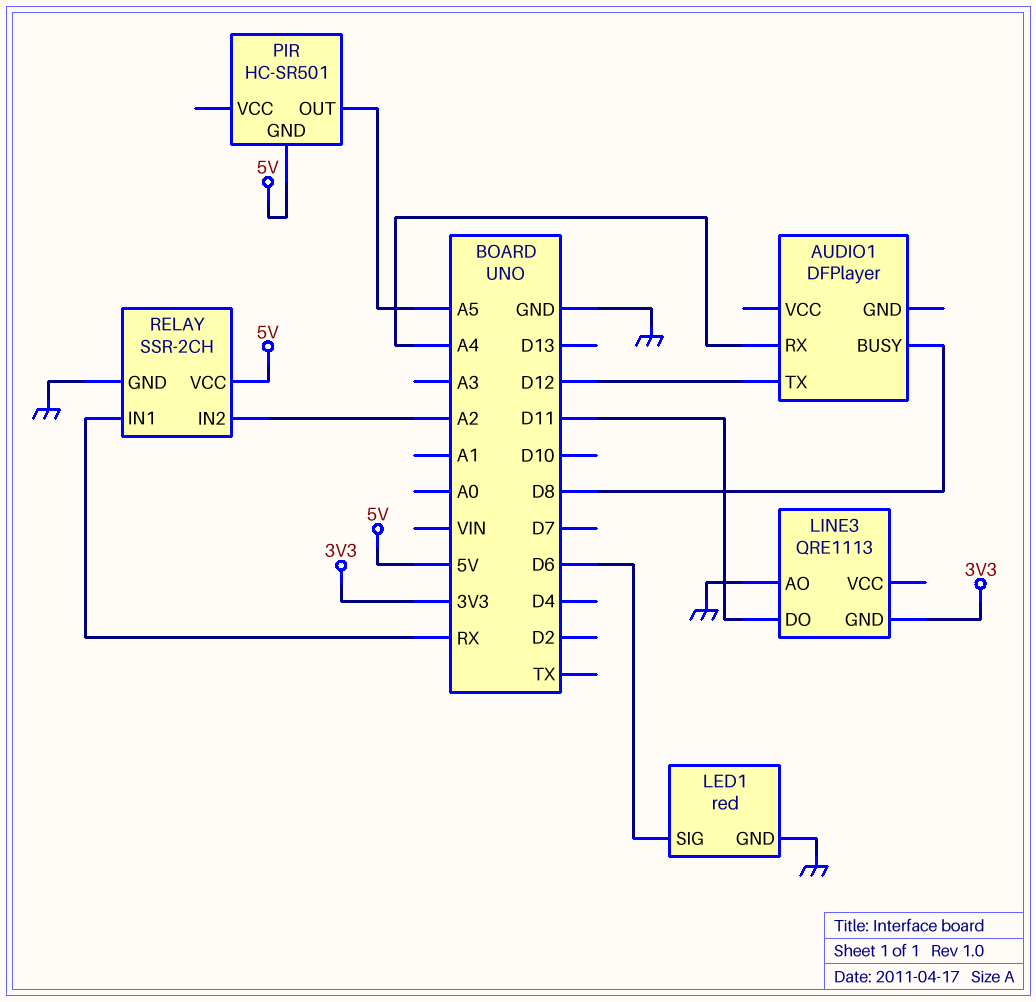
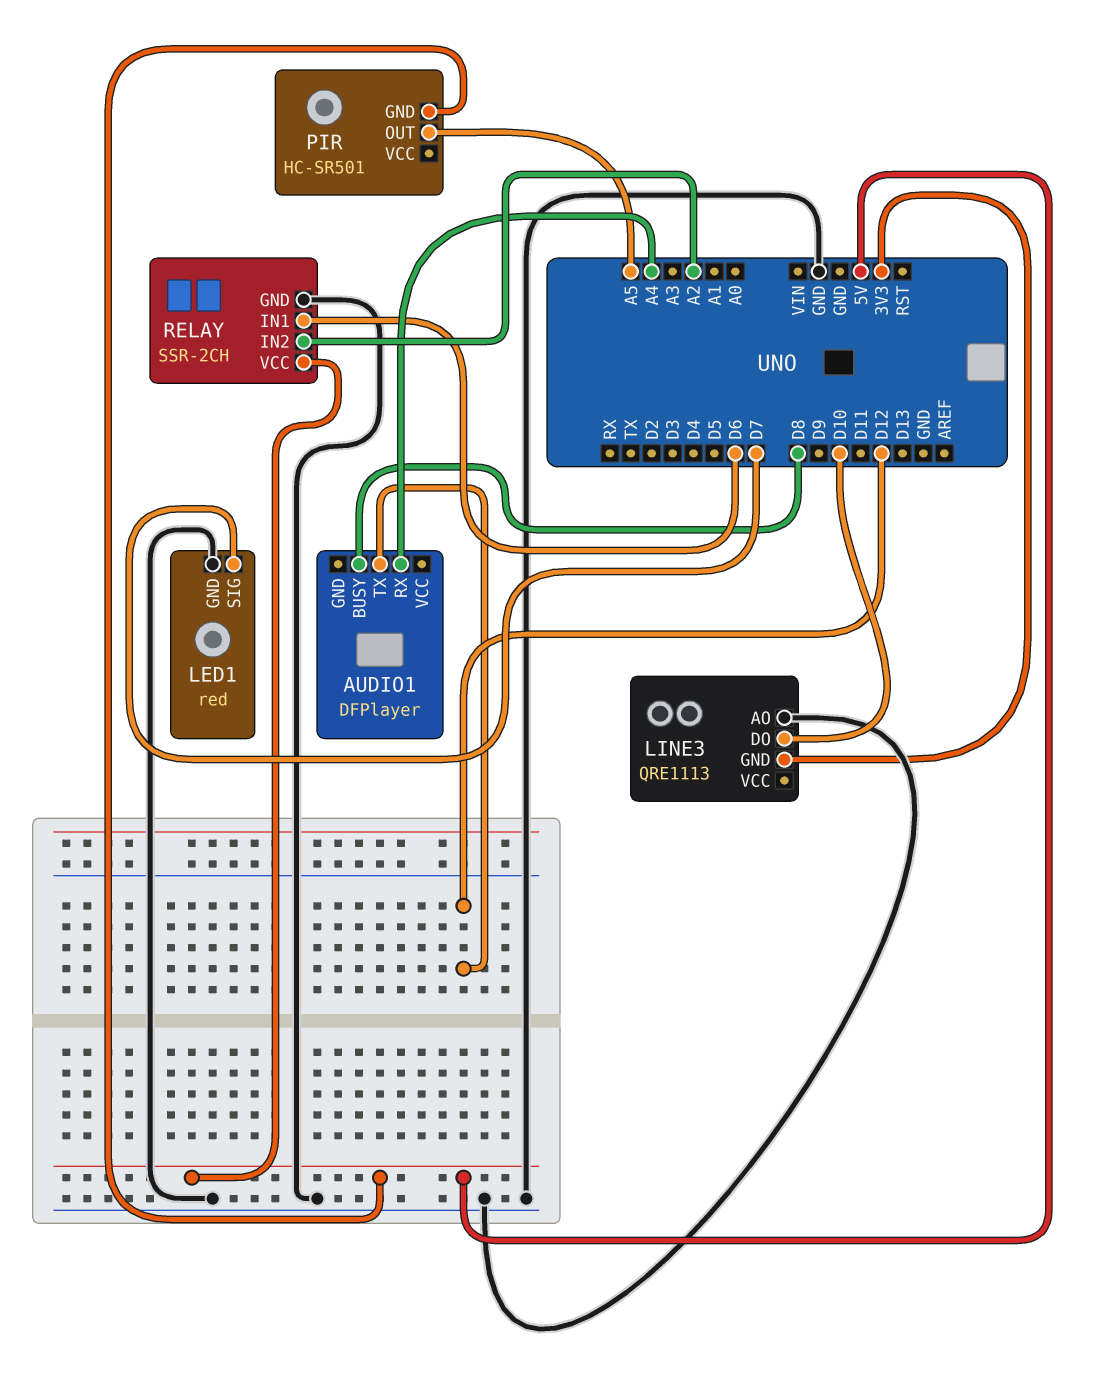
LED1 pin SIG: D6 -> D7
LINE3 pin DO: D11 -> D10
RELAY pin IN1: RX -> D6

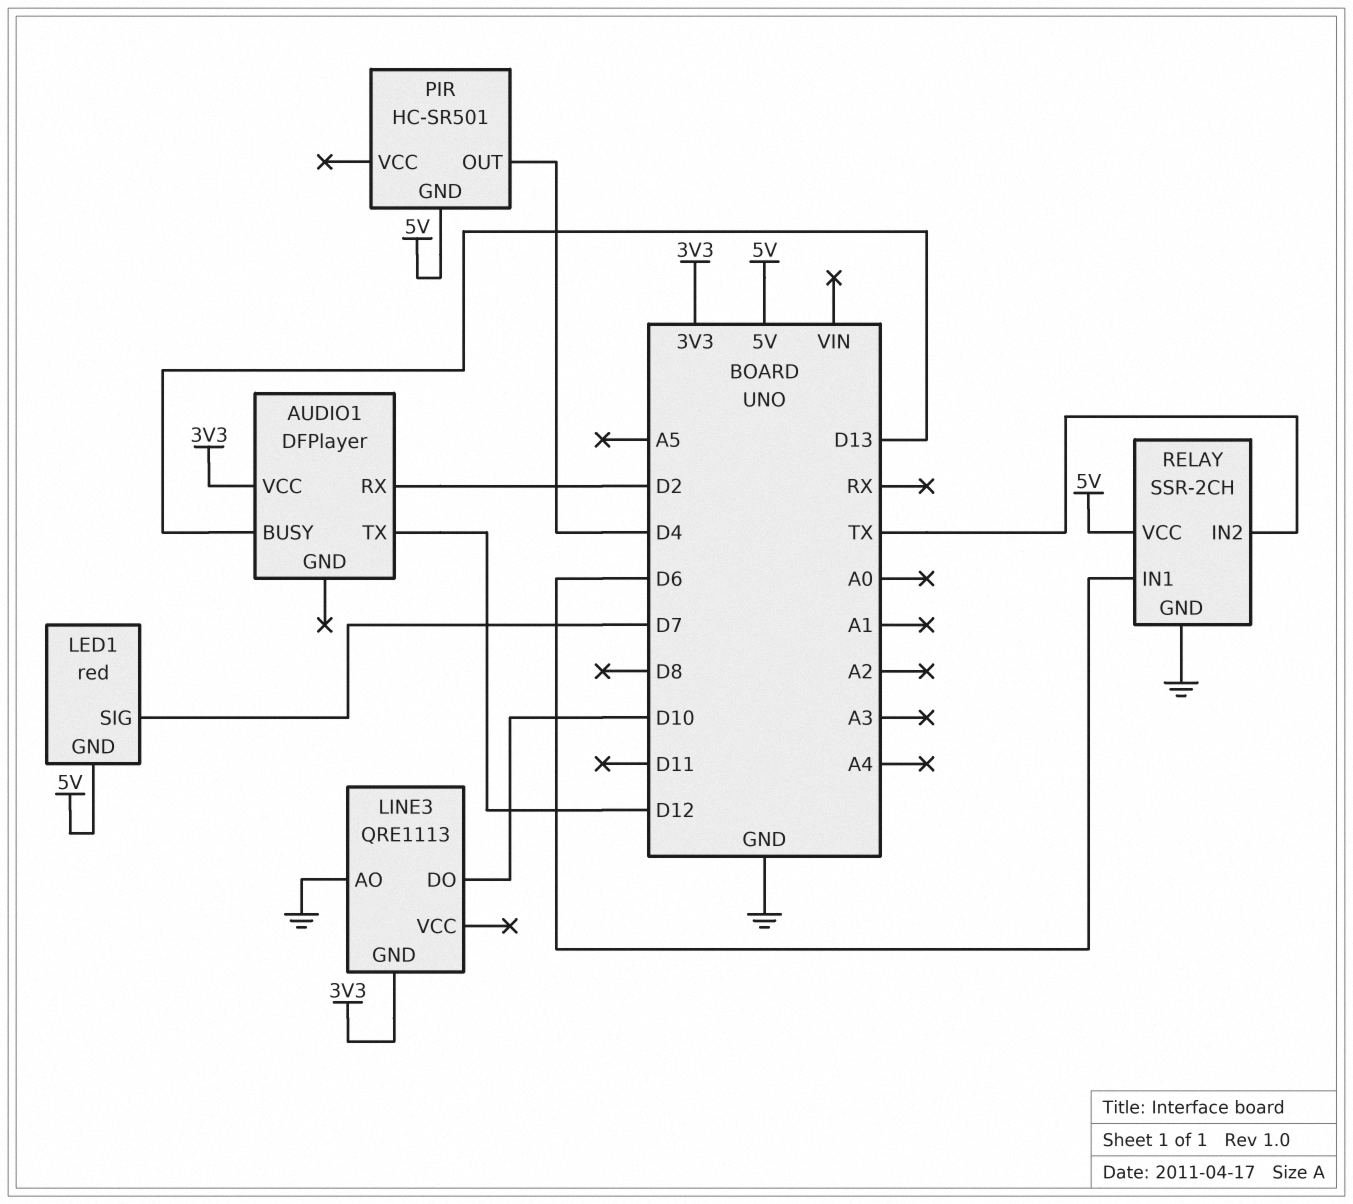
AUDIO1 pin BUSY: D8 -> D13
AUDIO1 pin RX: A4 -> D2
AUDIO1 pin VCC: none -> 3V3
LED1 pin GND: GND -> 5V
PIR pin OUT: A5 -> D4
RELAY pin IN2: A2 -> TX

